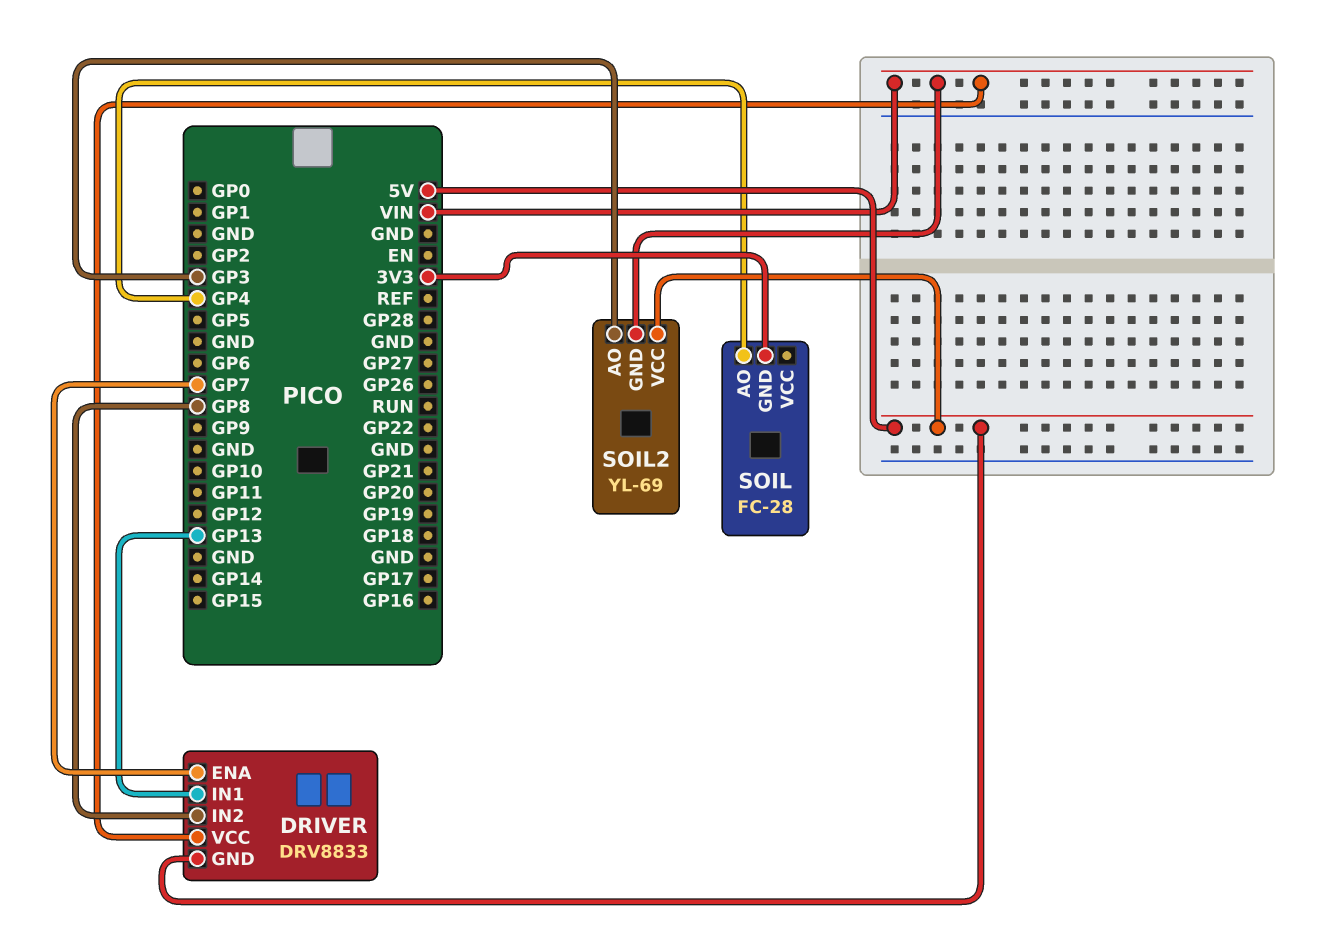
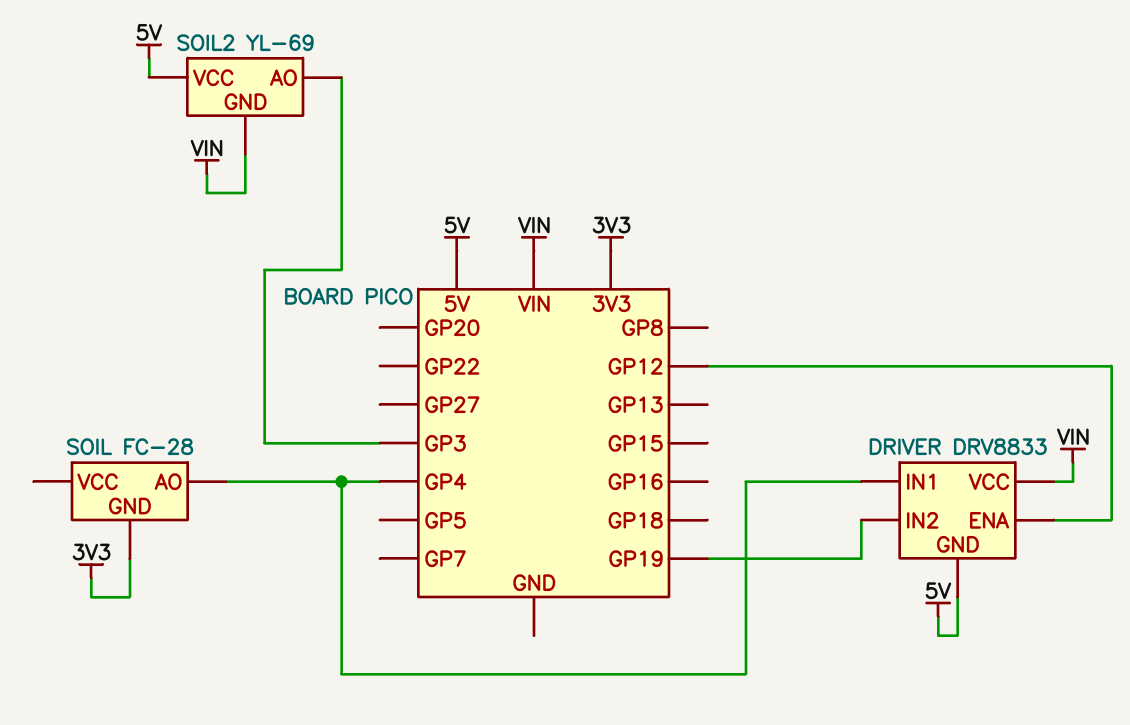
DRIVER pin ENA: GP7 -> GP12
DRIVER pin IN1: GP13 -> GP4
DRIVER pin IN2: GP8 -> GP19

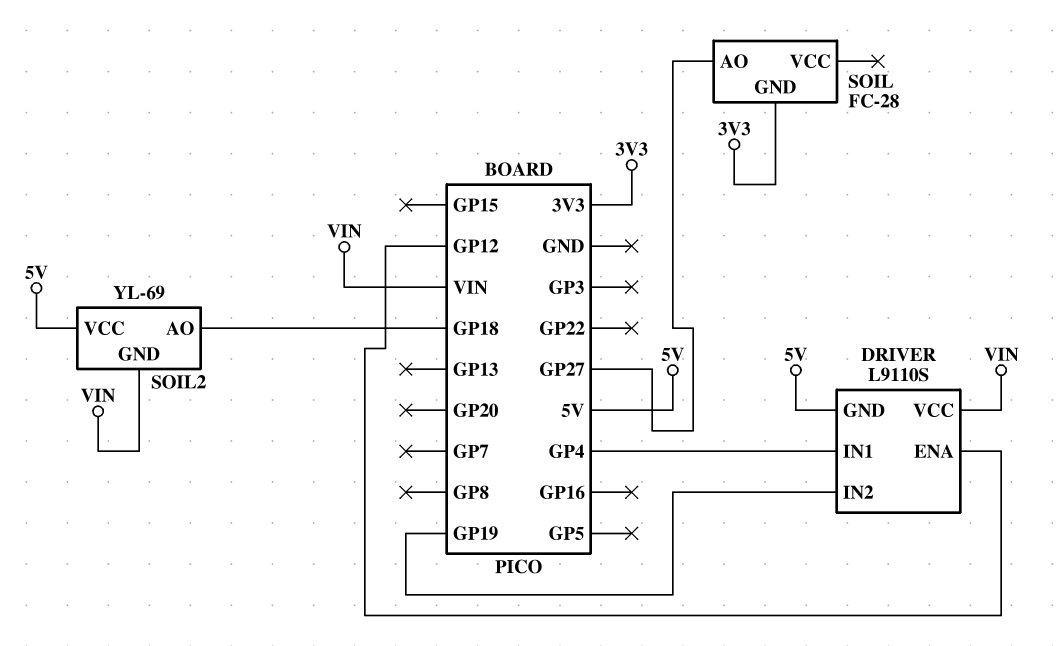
DRIVER: DRV8833 -> L9110S
SOIL pin AO: GP4 -> GP27
SOIL2 pin AO: GP3 -> GP18

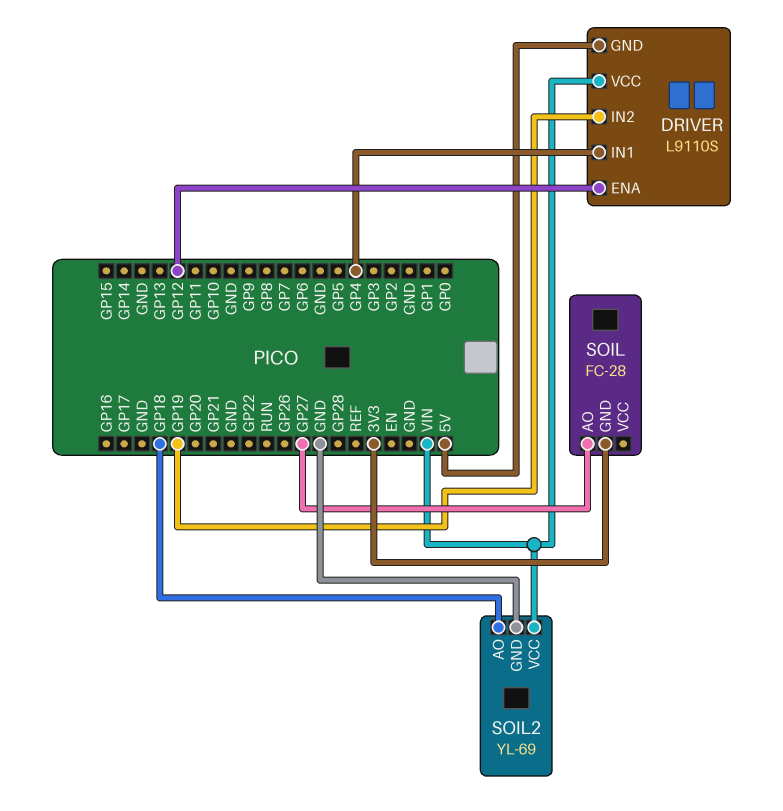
SOIL2 pin GND: VIN -> GND
SOIL2 pin VCC: 5V -> VIN

